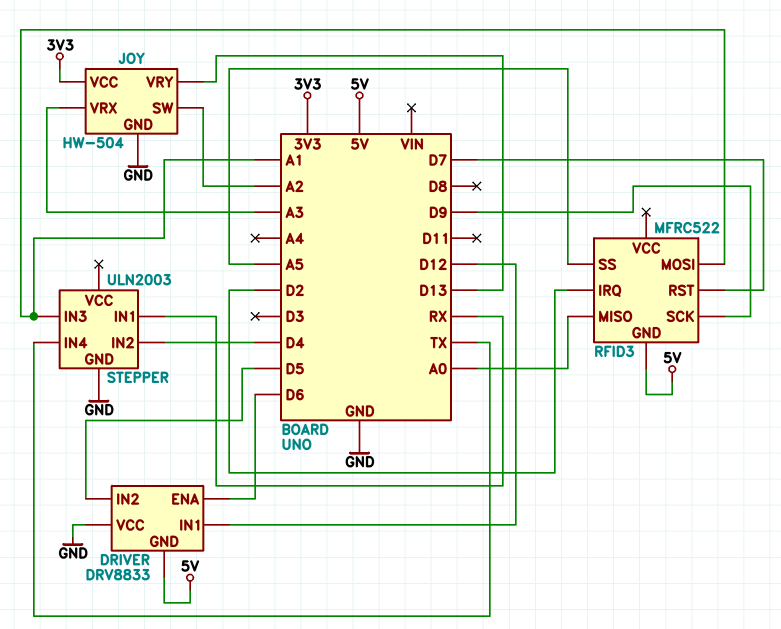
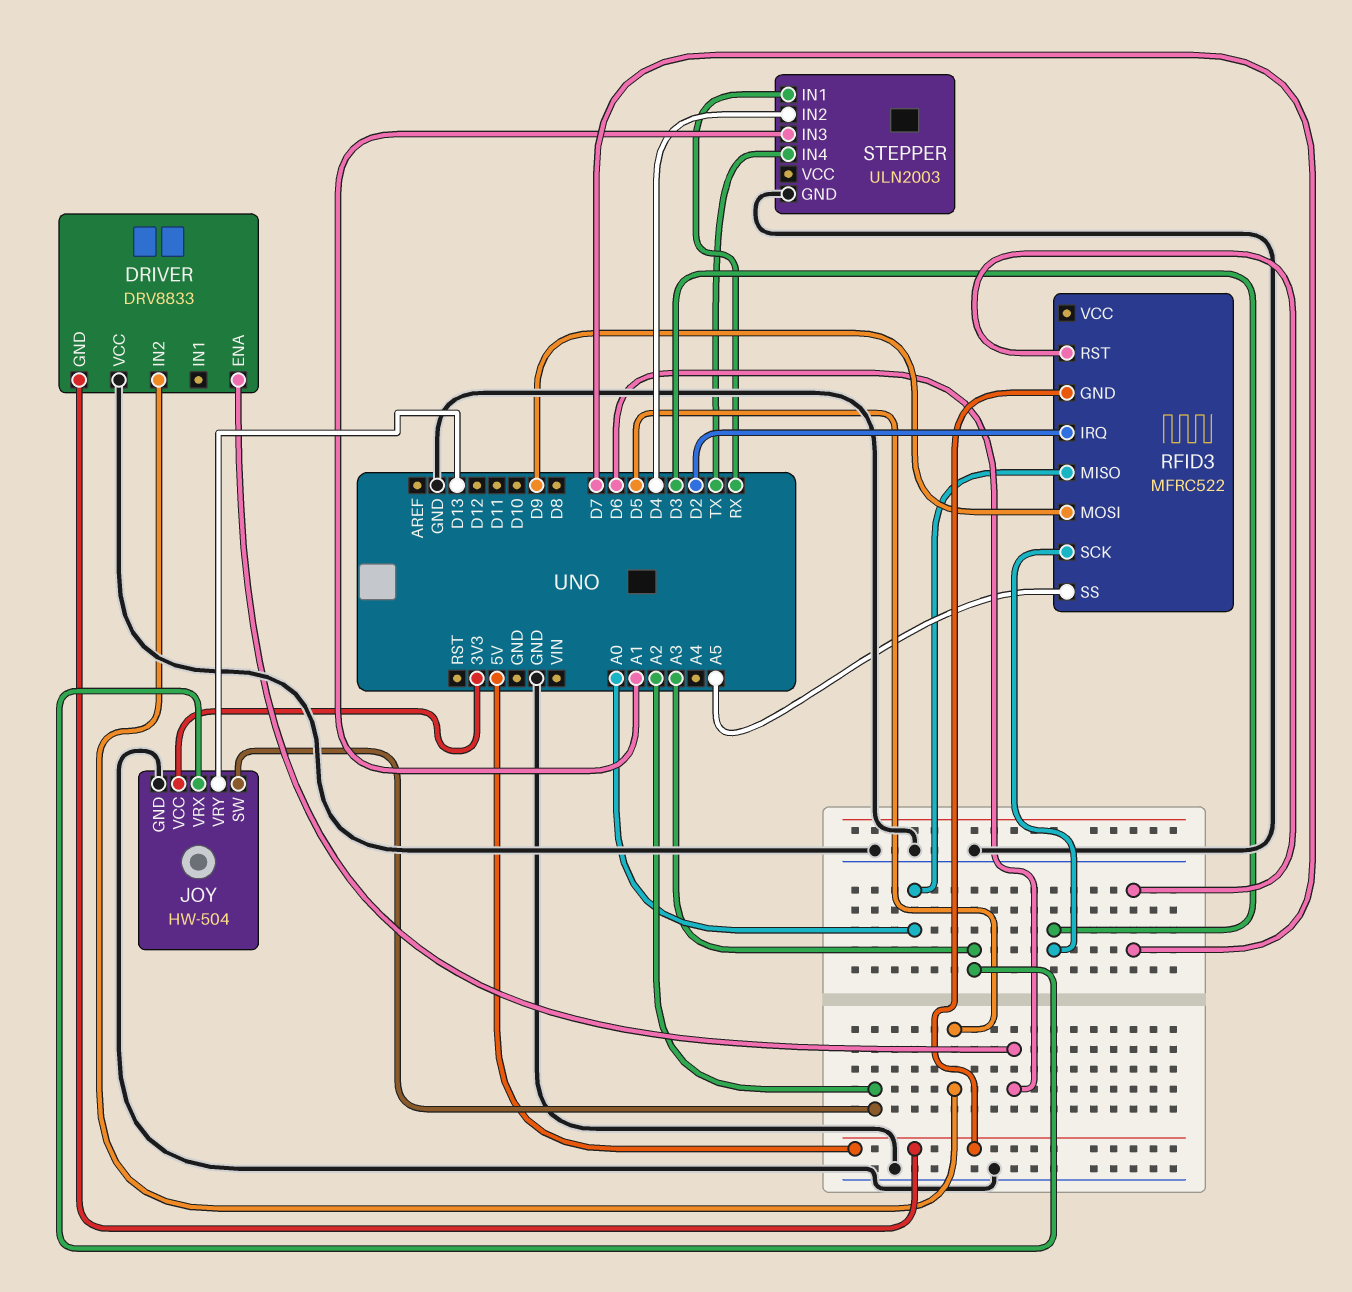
DRIVER pin IN1: D12 -> none
RFID3 pin MOSI: A1 -> D9
RFID3 pin SCK: D9 -> D3

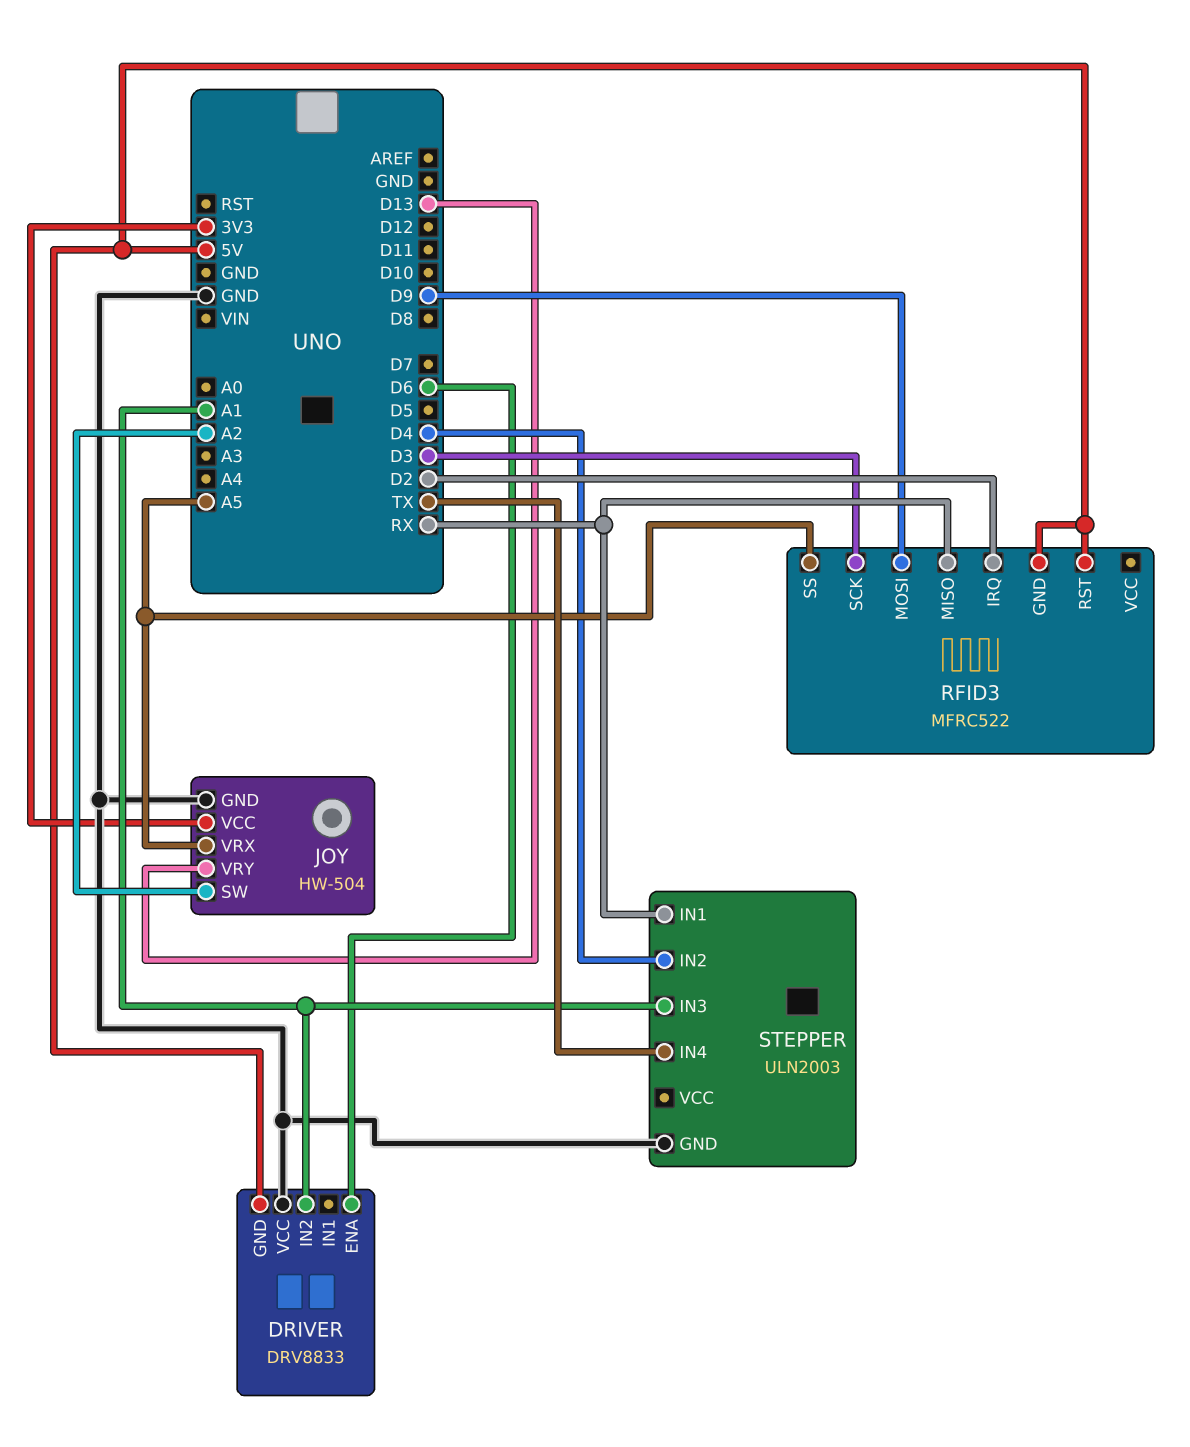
DRIVER pin IN2: D5 -> A1
JOY pin VRX: A3 -> A5
RFID3 pin MISO: A0 -> RX
RFID3 pin RST: D7 -> 5V

